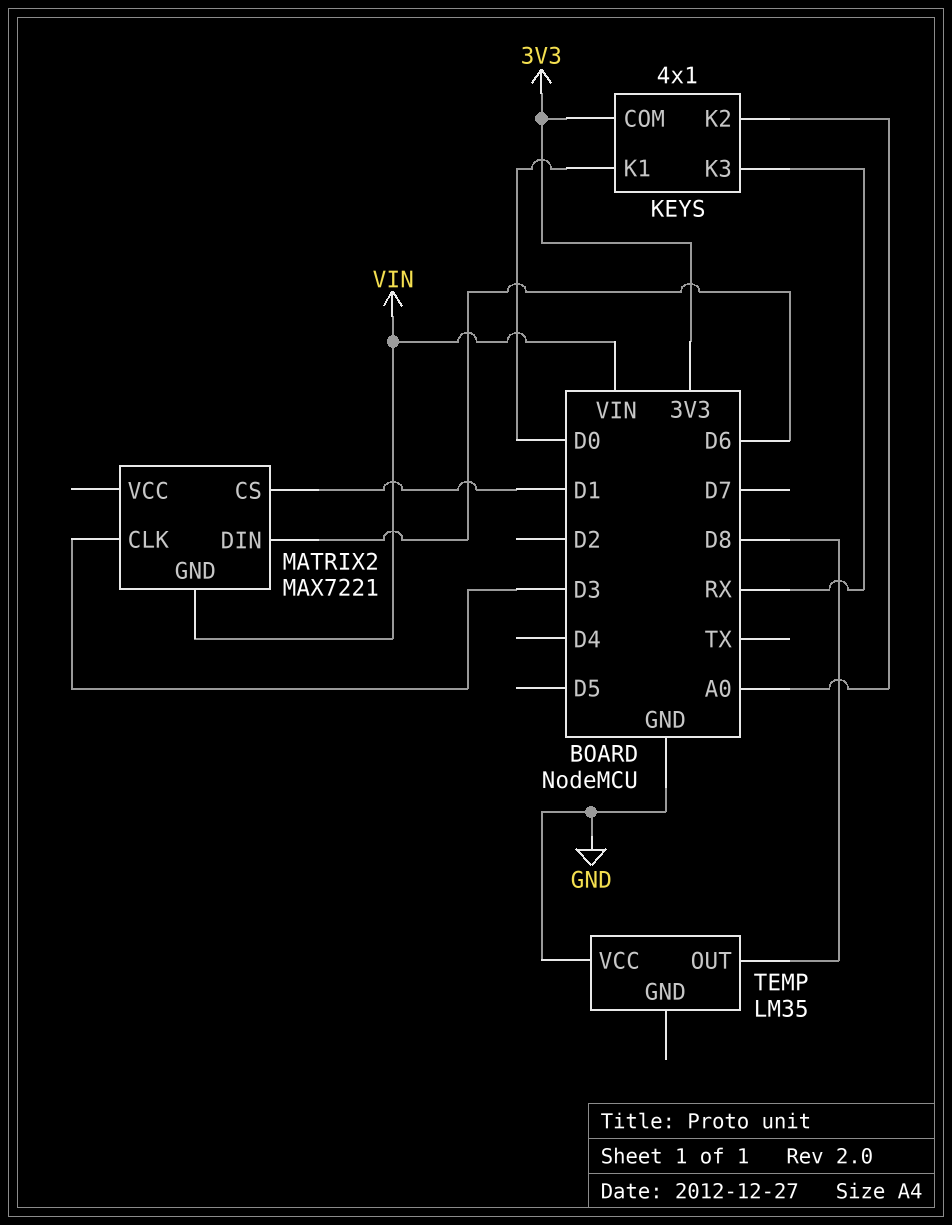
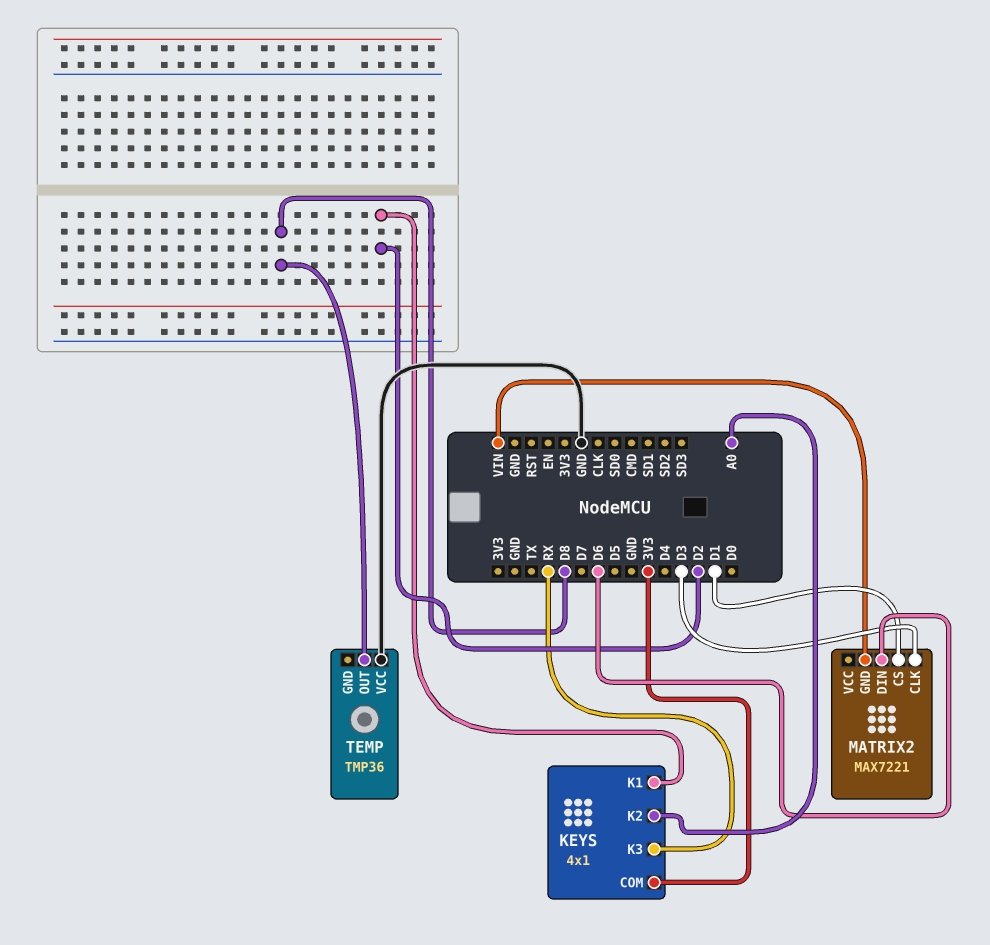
KEYS pin K1: D0 -> D2
TEMP: LM35 -> TMP36

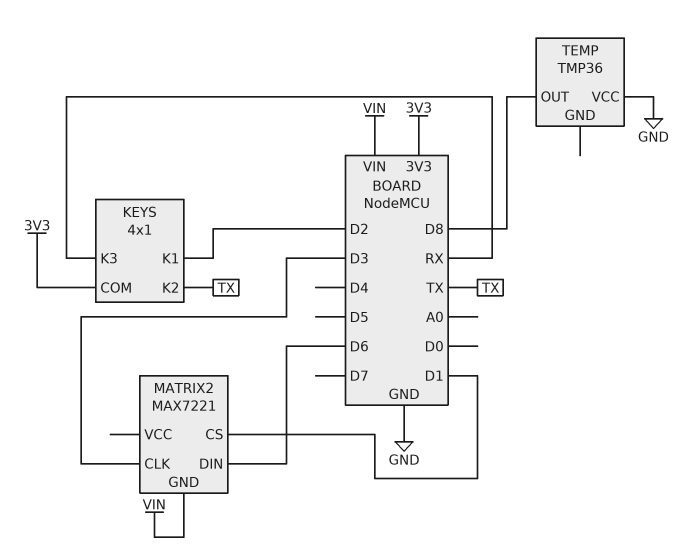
KEYS pin K2: A0 -> TX

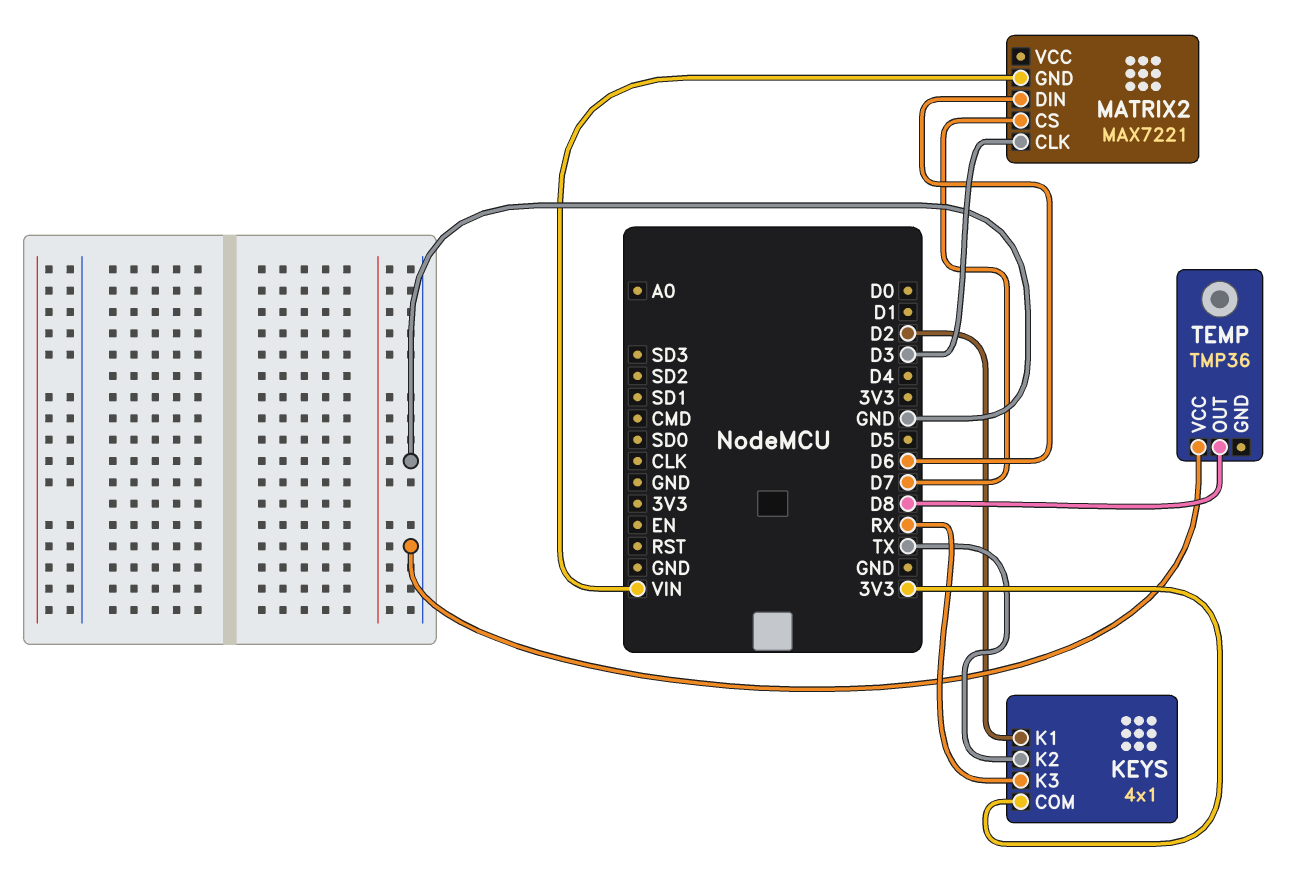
MATRIX2 pin CS: D1 -> D7

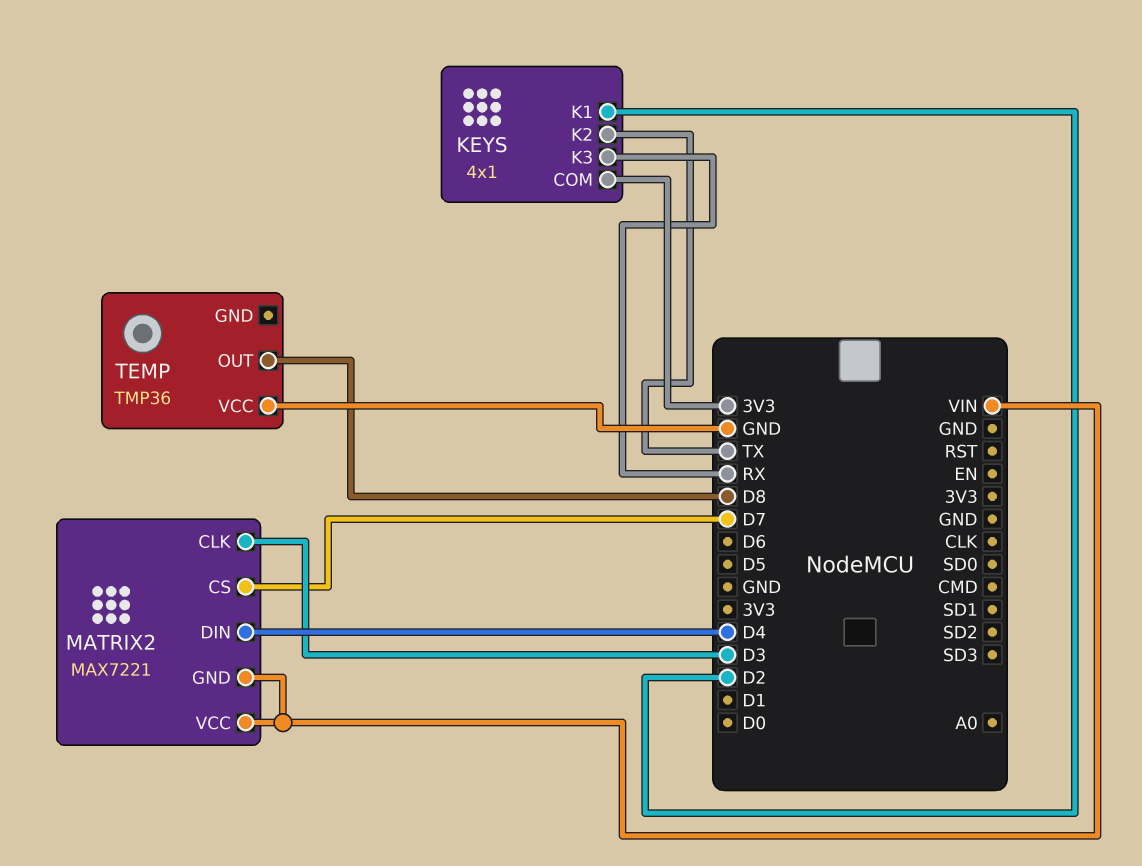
MATRIX2 pin DIN: D6 -> D4
MATRIX2 pin VCC: none -> VIN

